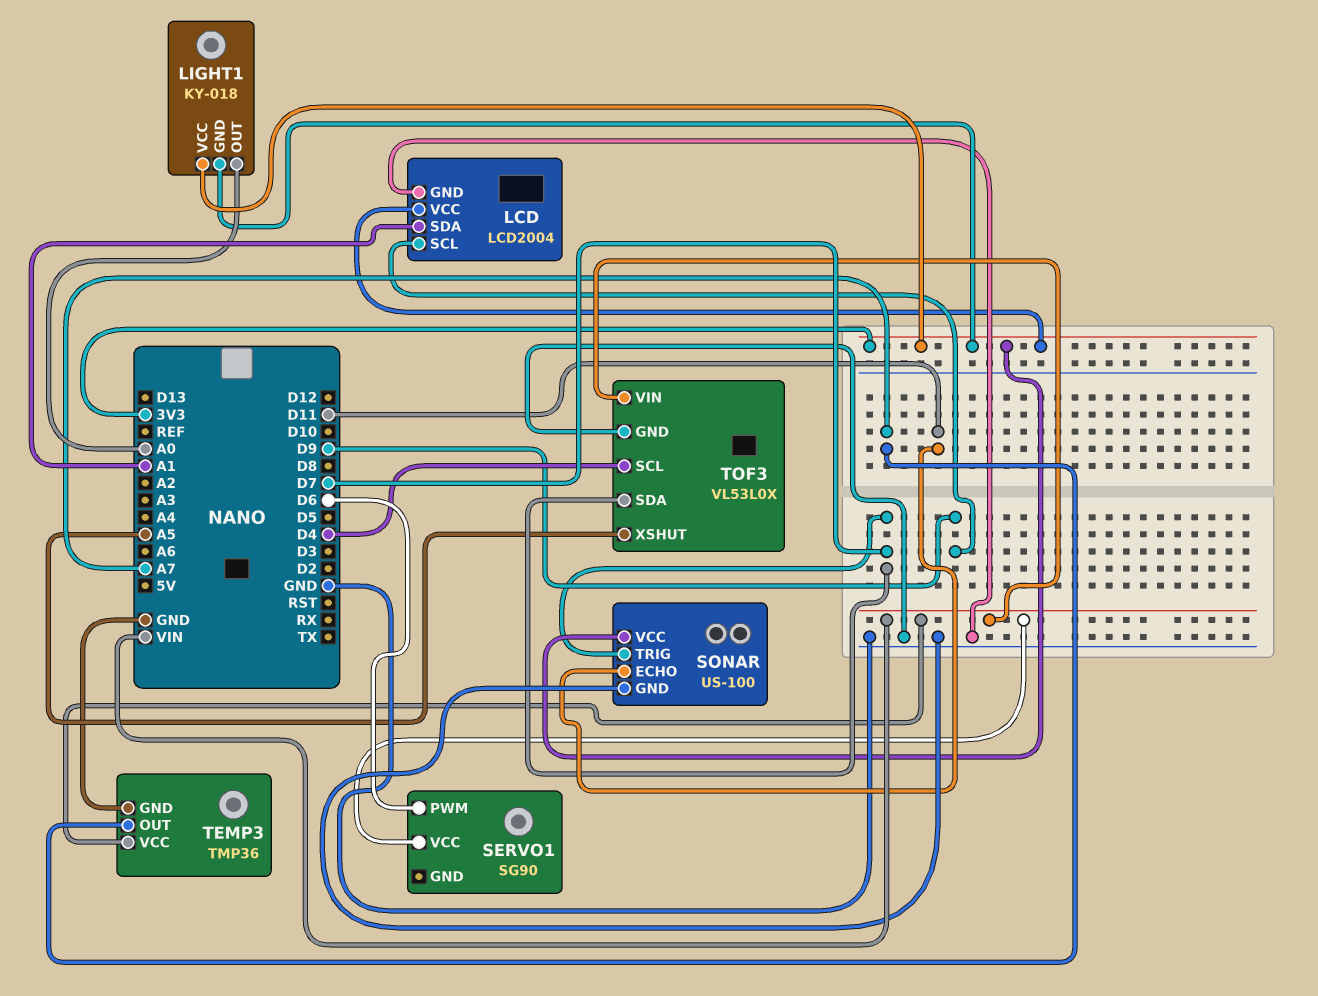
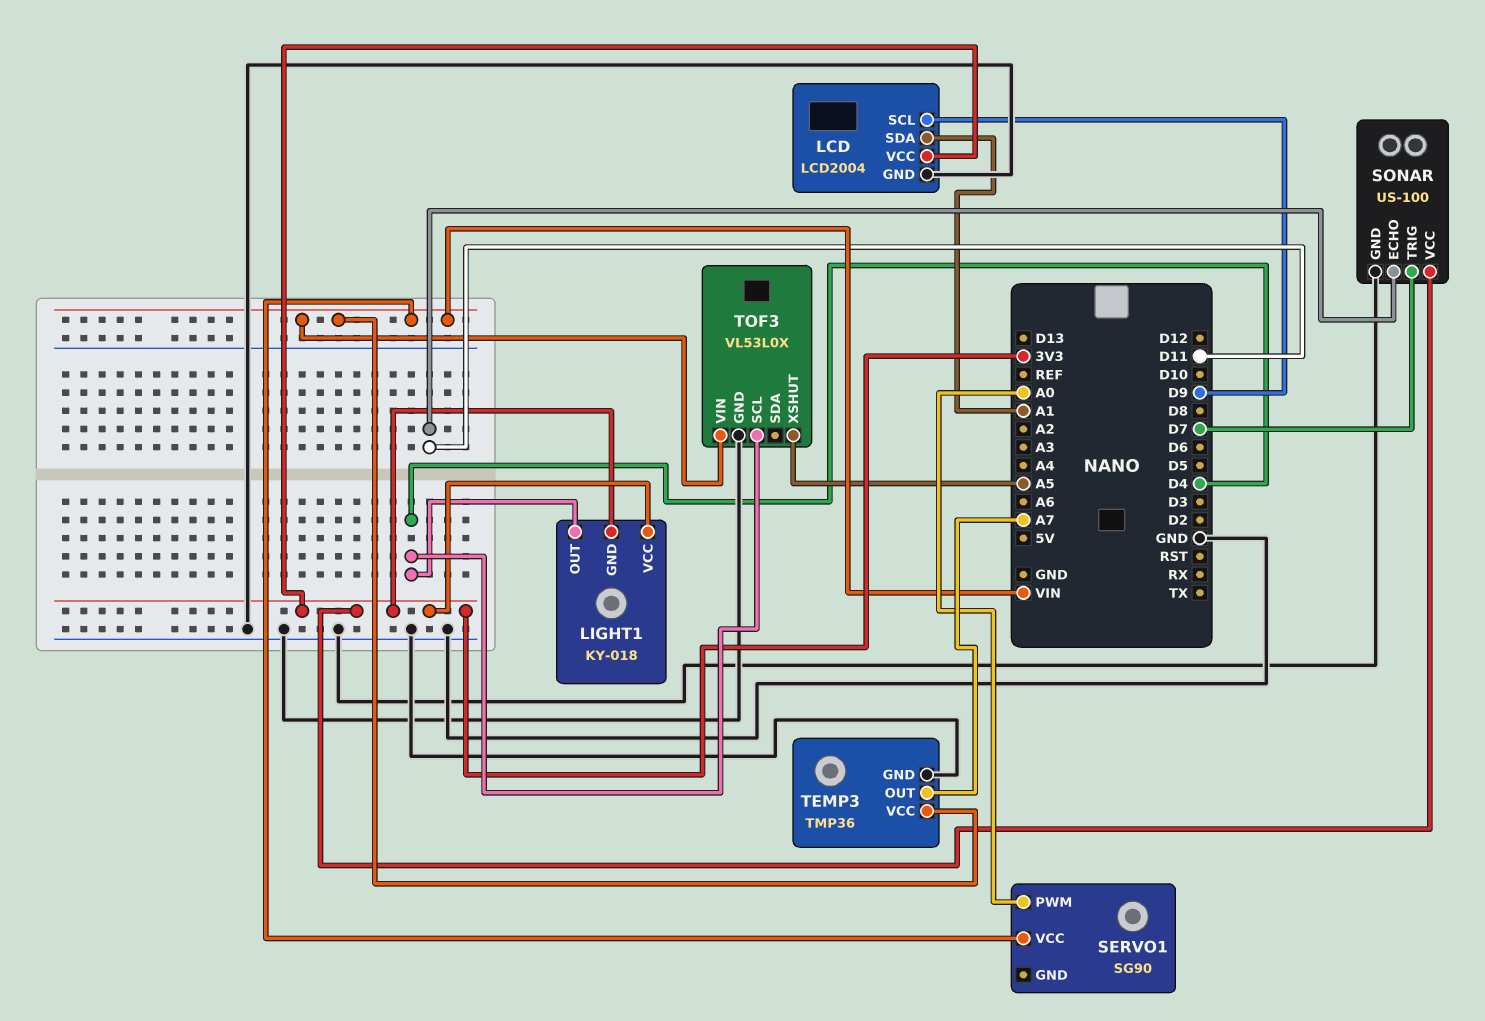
LIGHT1 pin OUT: A0 -> D4
SERVO1 pin PWM: D6 -> A0
TOF3 pin SDA: D7 -> none

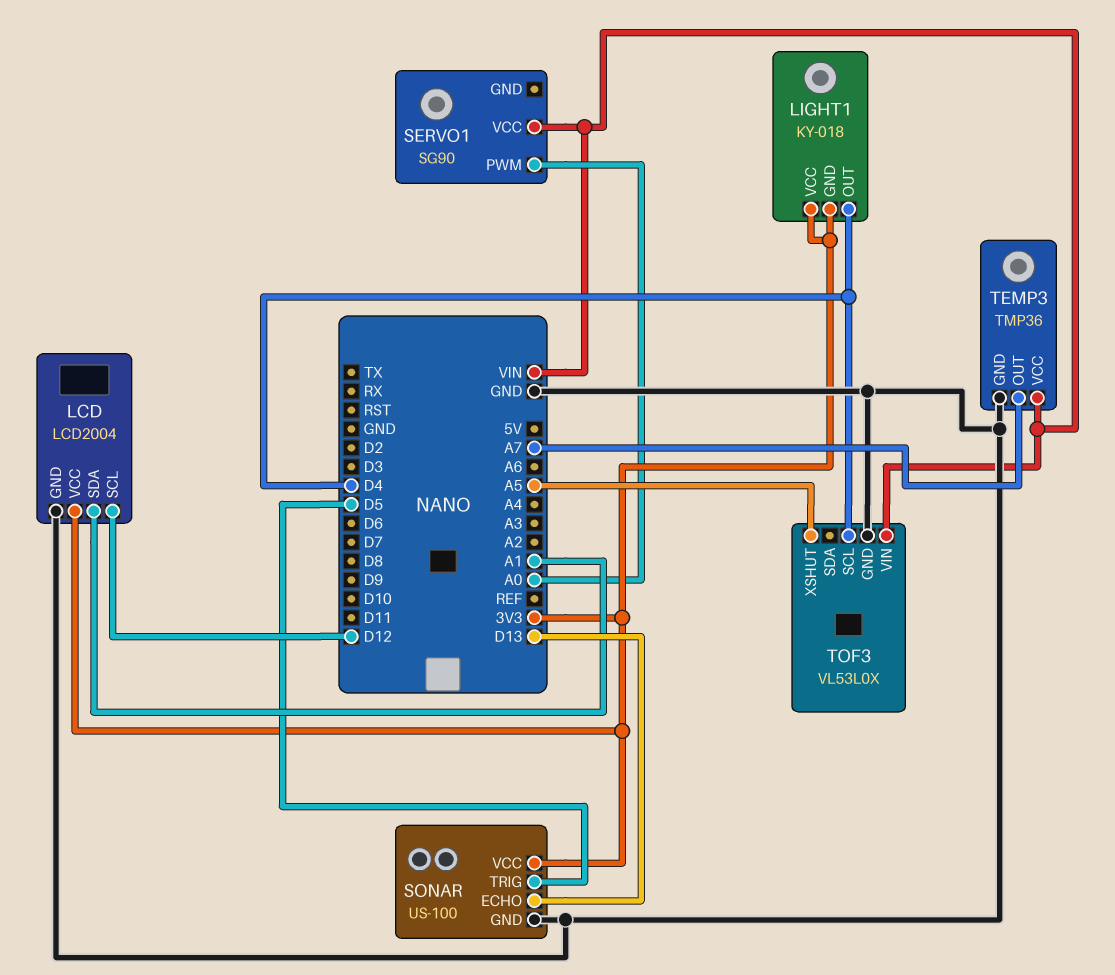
LCD pin SCL: D9 -> D12
SONAR pin ECHO: D11 -> D13
SONAR pin TRIG: D7 -> D5

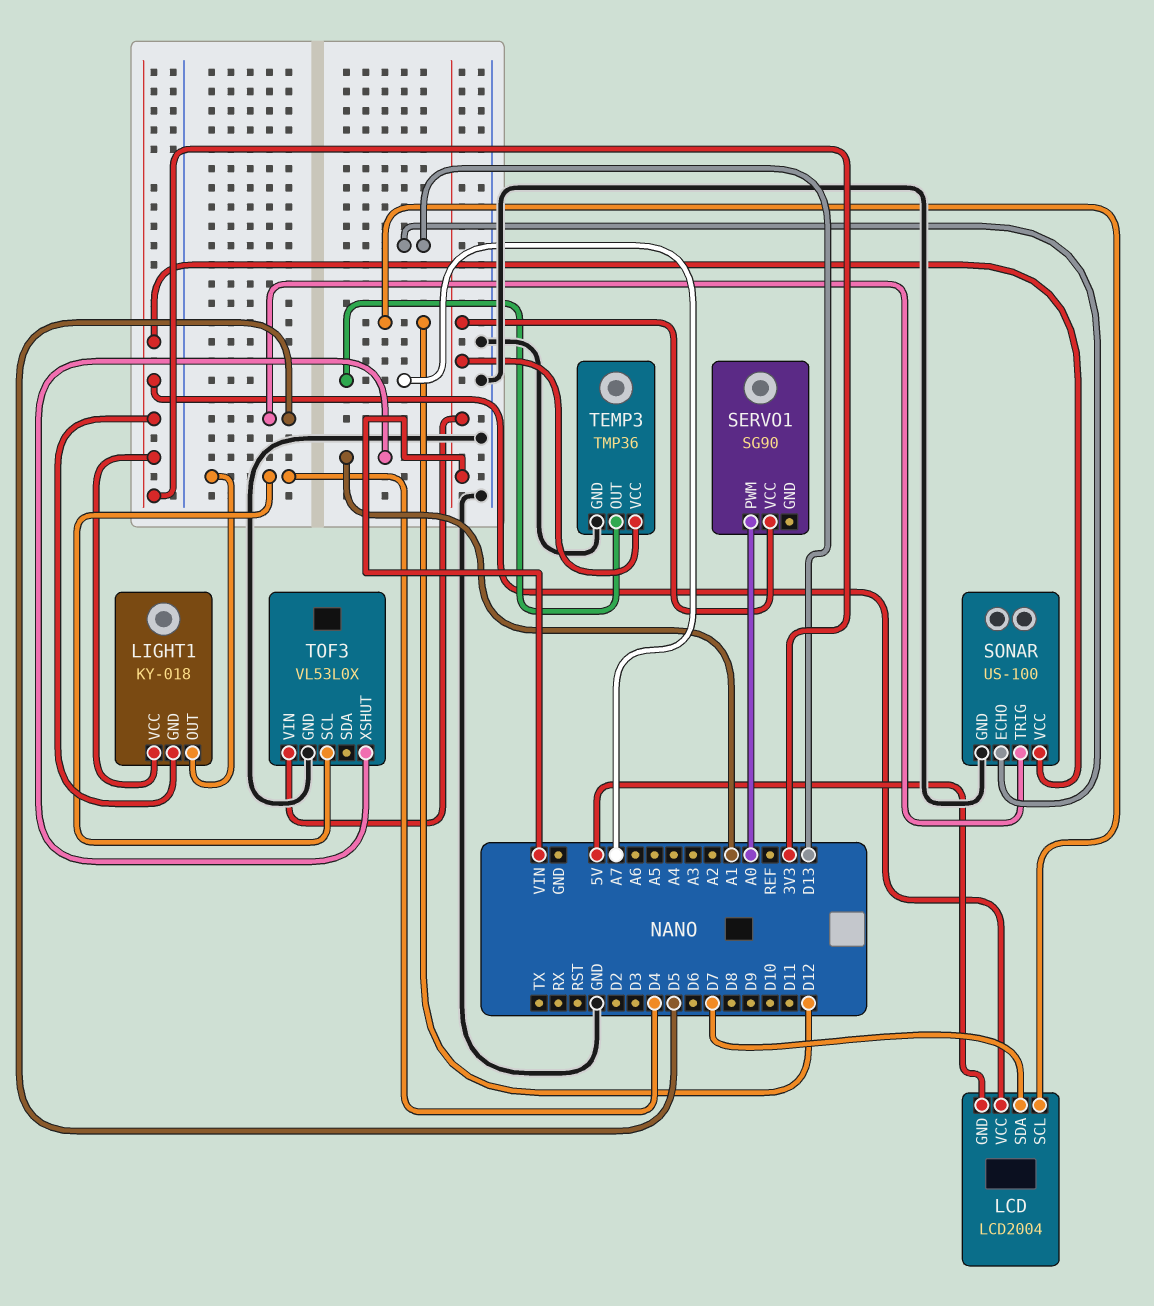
LCD pin GND: GND -> 5V
LCD pin SDA: A1 -> D7
TOF3 pin XSHUT: A5 -> A1

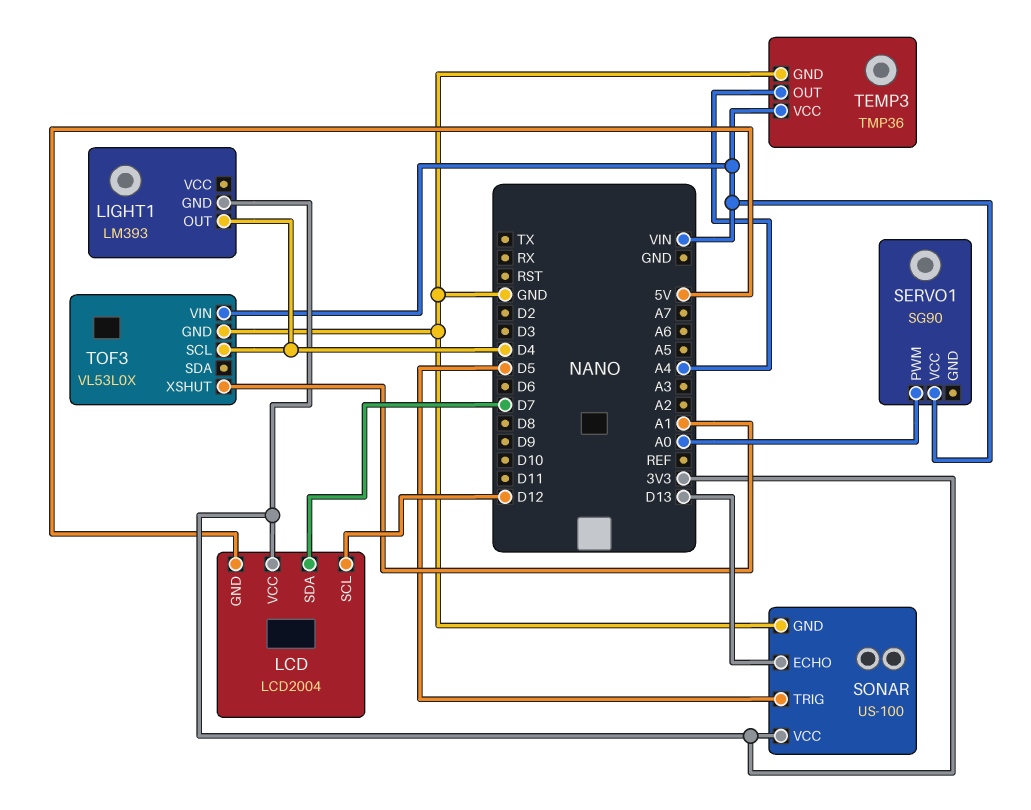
LIGHT1: KY-018 -> LM393
LIGHT1 pin VCC: 3V3 -> none
TEMP3 pin OUT: A7 -> A4

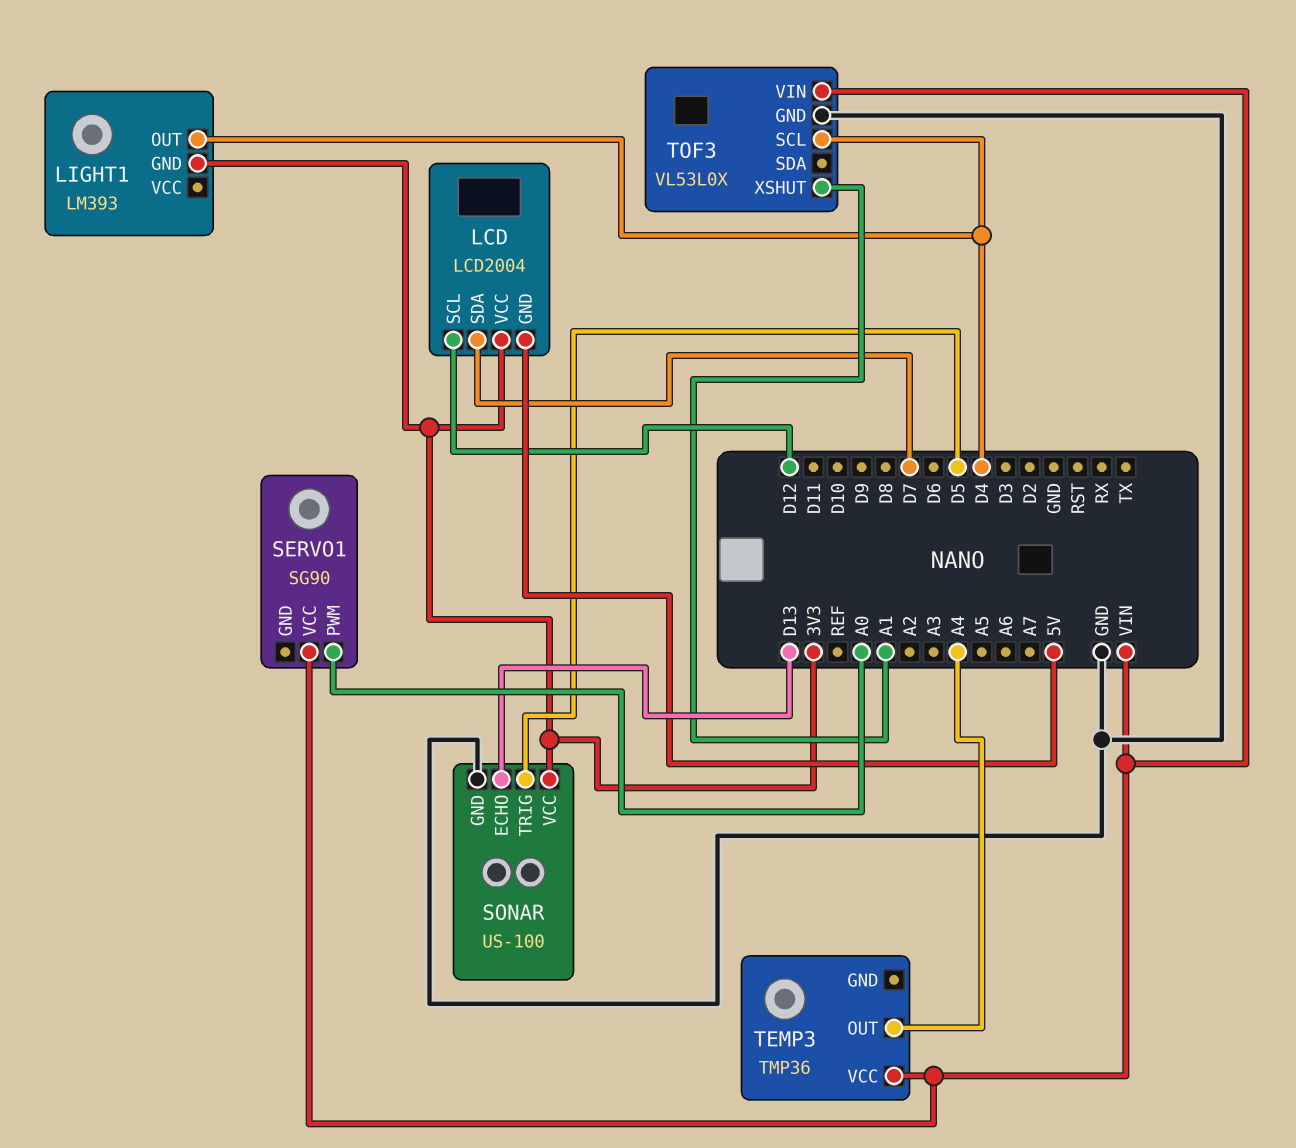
TEMP3 pin GND: GND -> none

